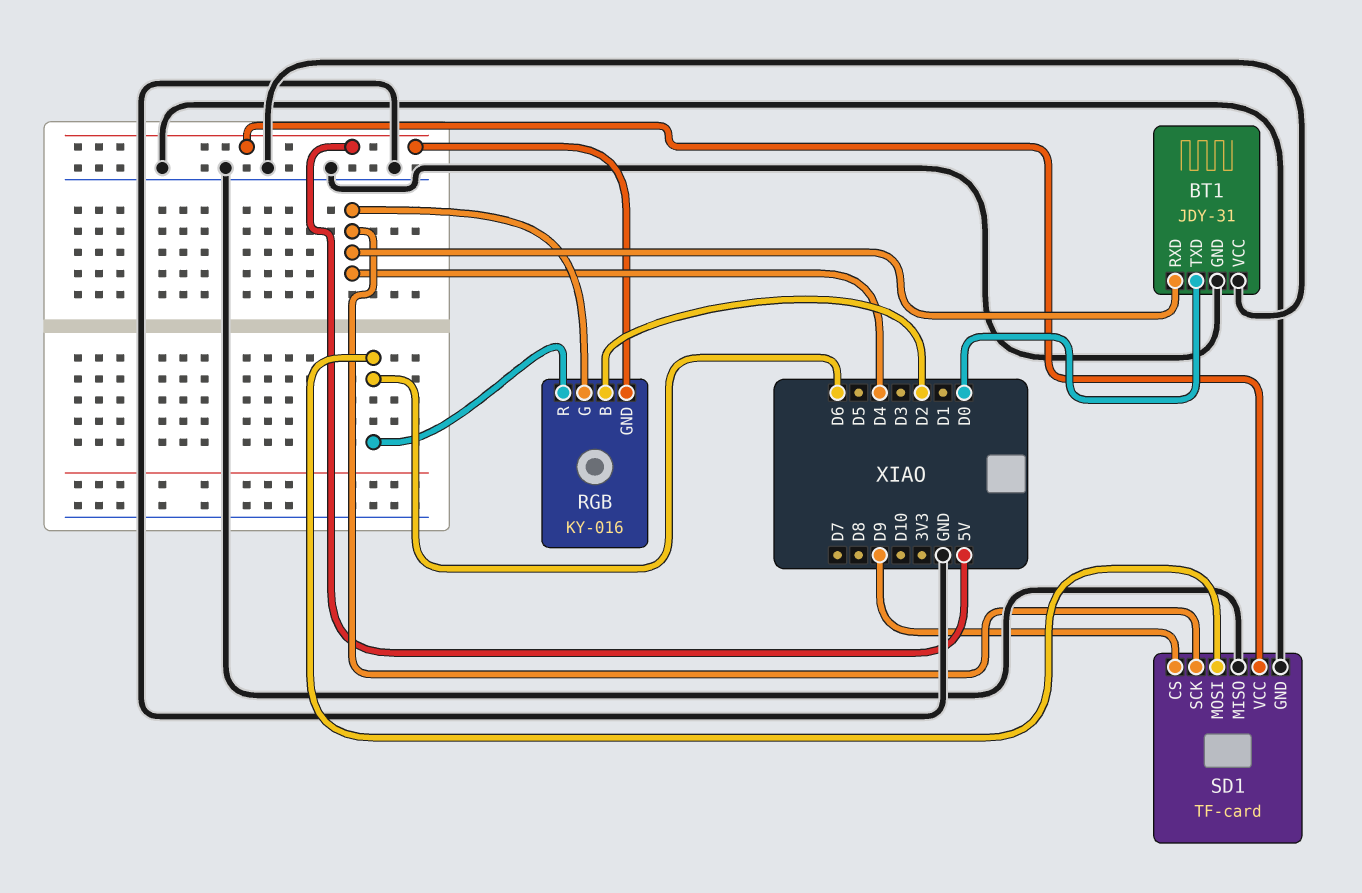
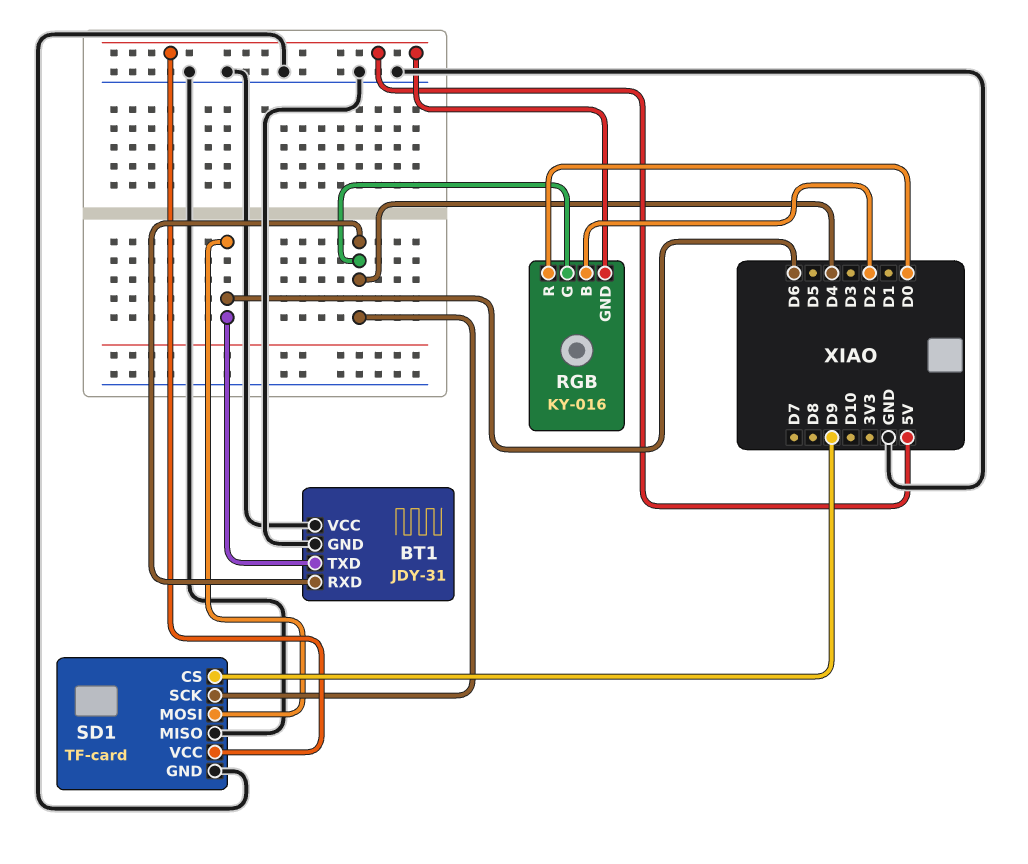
BT1 pin TXD: D0 -> D6
RGB pin R: D6 -> D0

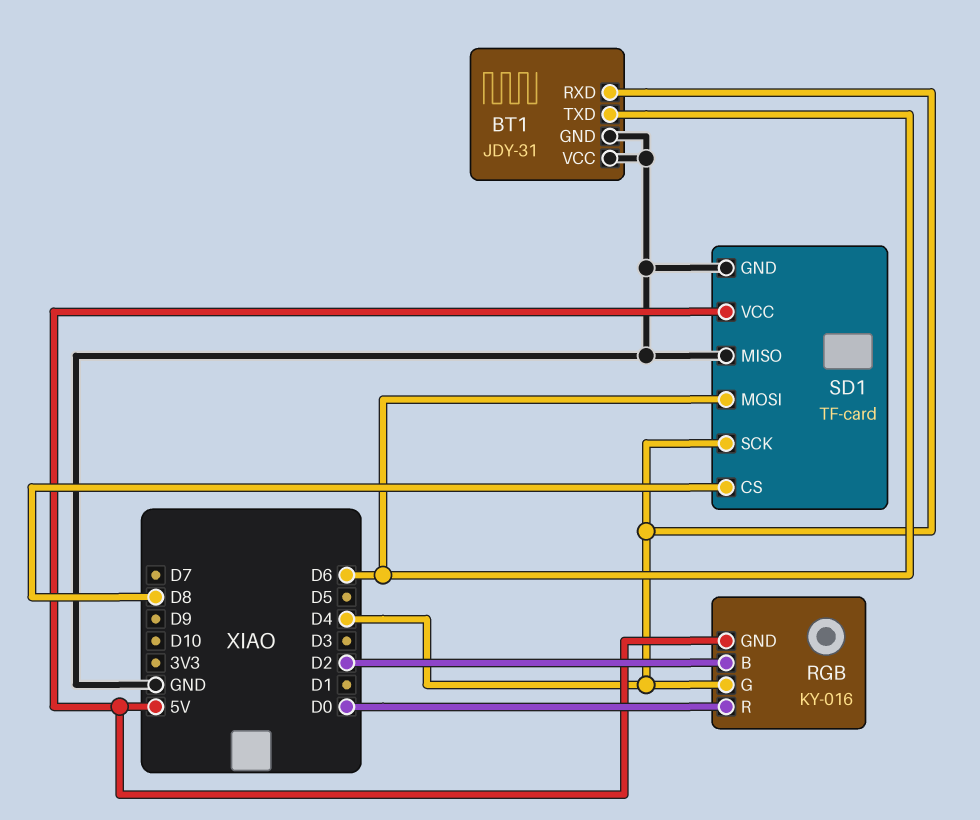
SD1 pin CS: D9 -> D8

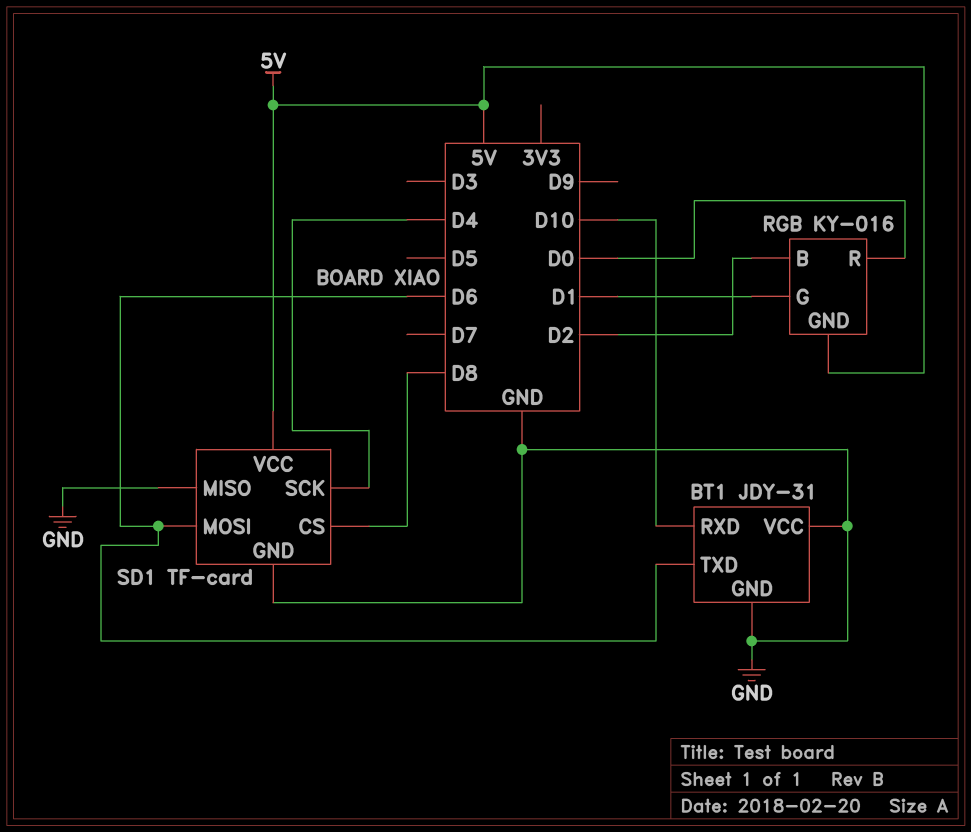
BT1 pin RXD: D4 -> D10
RGB pin G: D4 -> D1

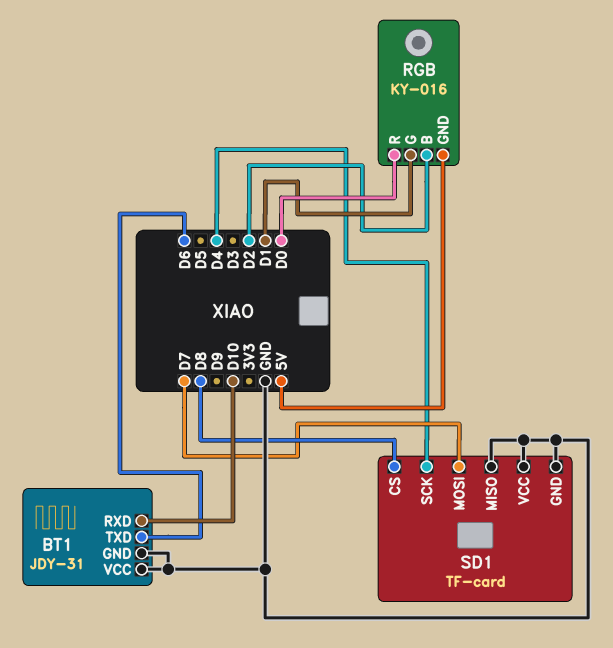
SD1 pin MOSI: D6 -> D7
SD1 pin VCC: 5V -> GND

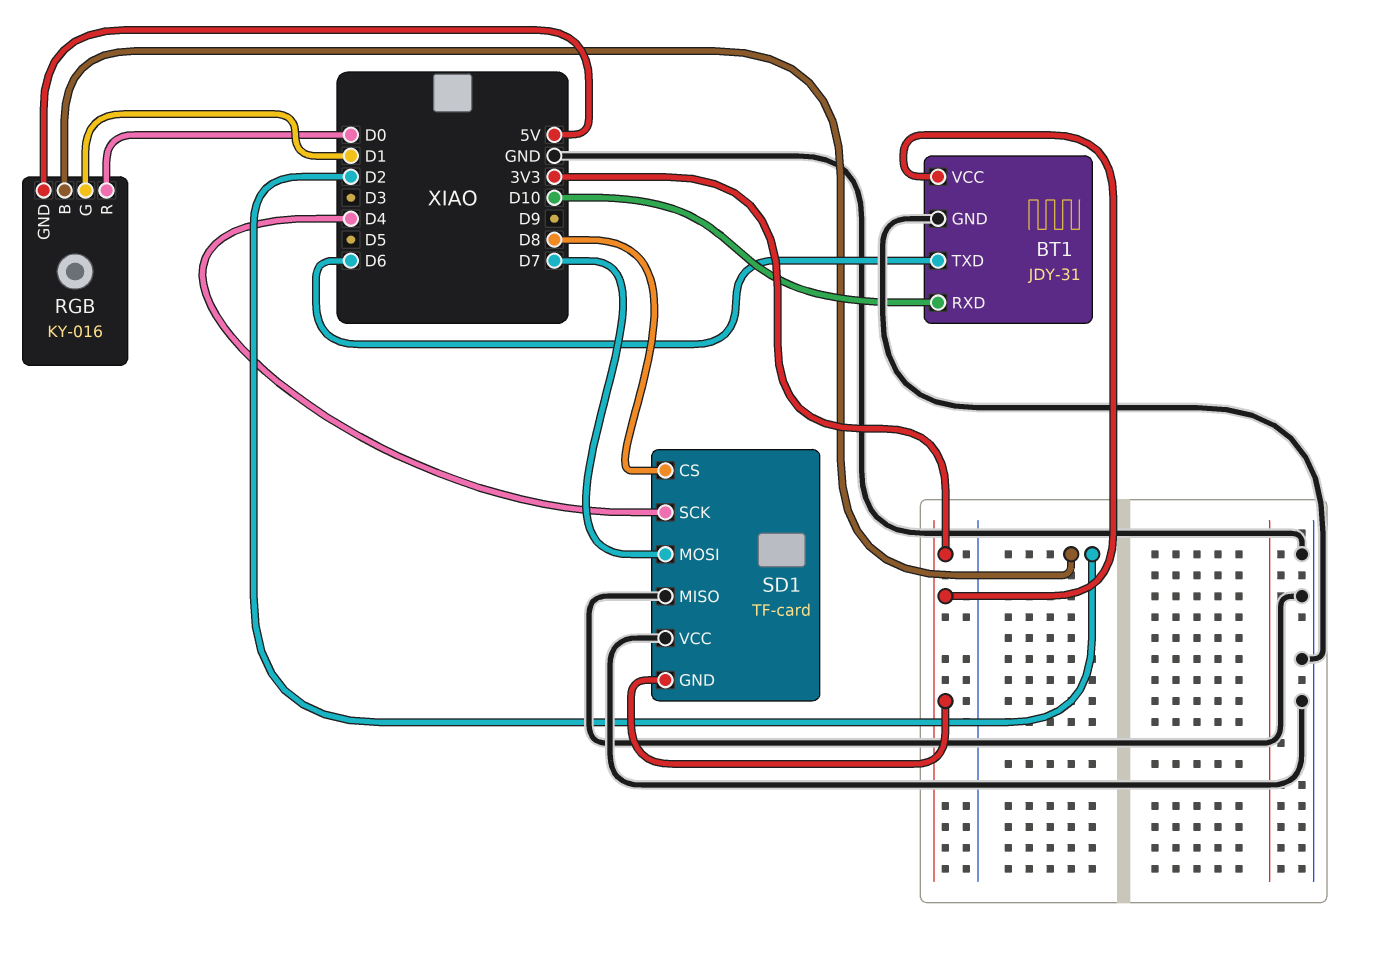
BT1 pin VCC: GND -> 3V3
SD1 pin GND: GND -> 3V3

